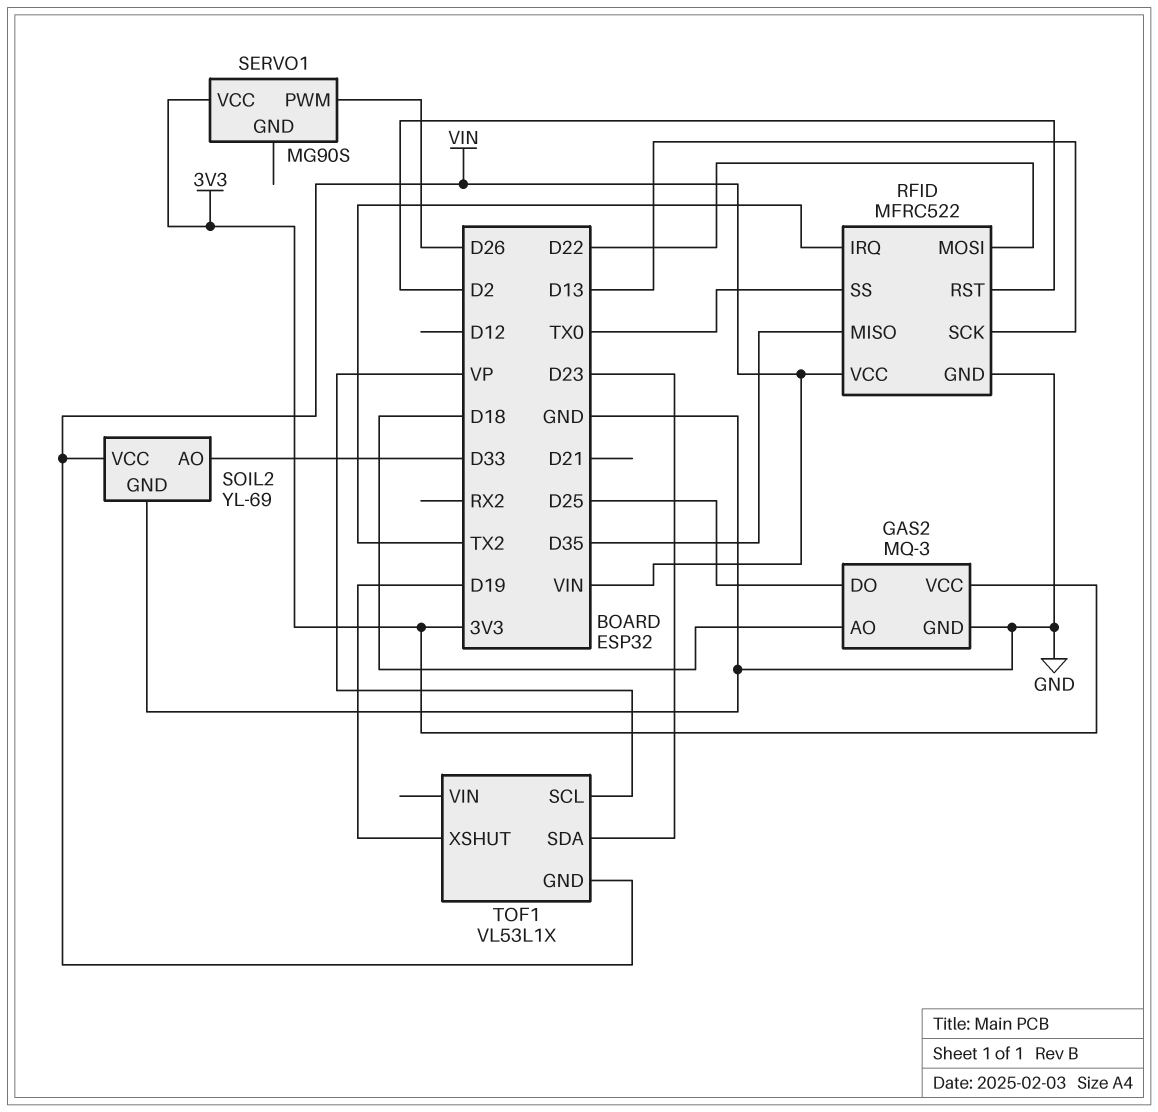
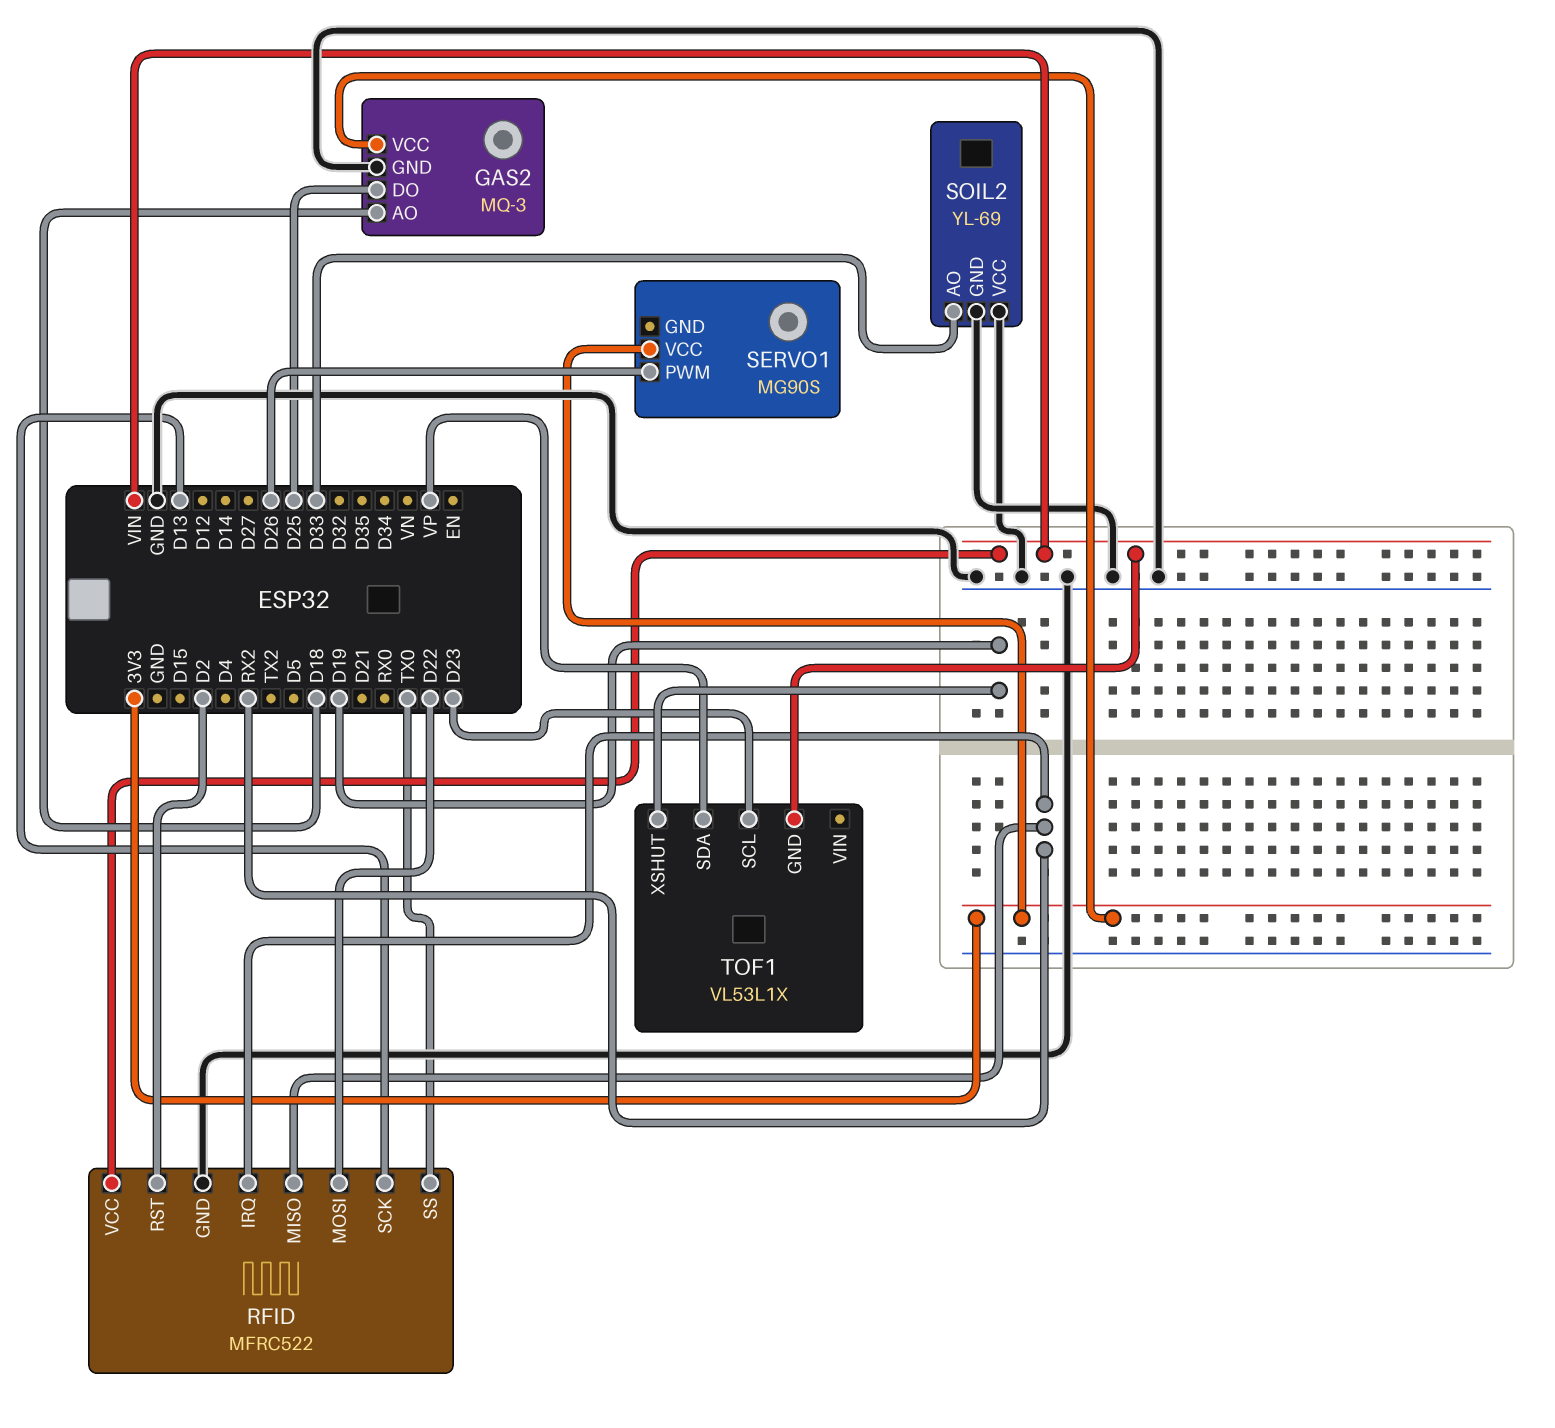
RFID pin IRQ: TX2 -> RX2
RFID pin MISO: D35 -> RX2
SOIL2 pin VCC: VIN -> GND
TOF1 pin SCL: VP -> D23
TOF1 pin SDA: D23 -> VP

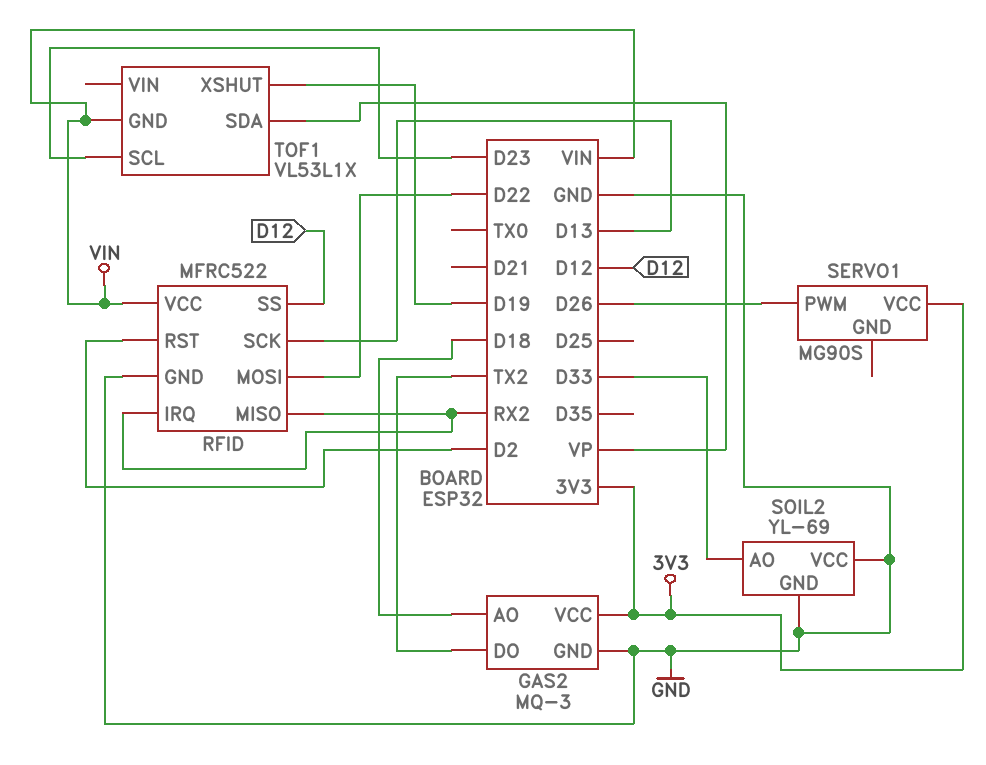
GAS2 pin DO: D25 -> TX2
RFID pin SS: TX0 -> D12

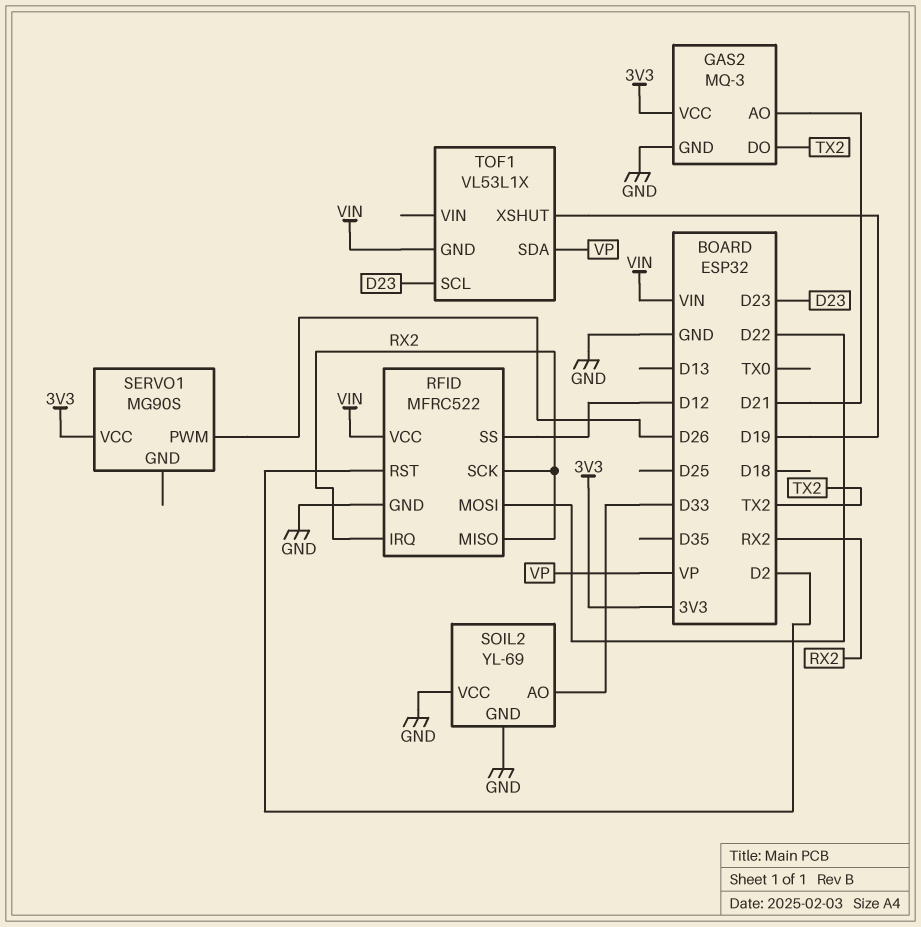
GAS2 pin AO: D18 -> D21
RFID pin SCK: D13 -> RX2

